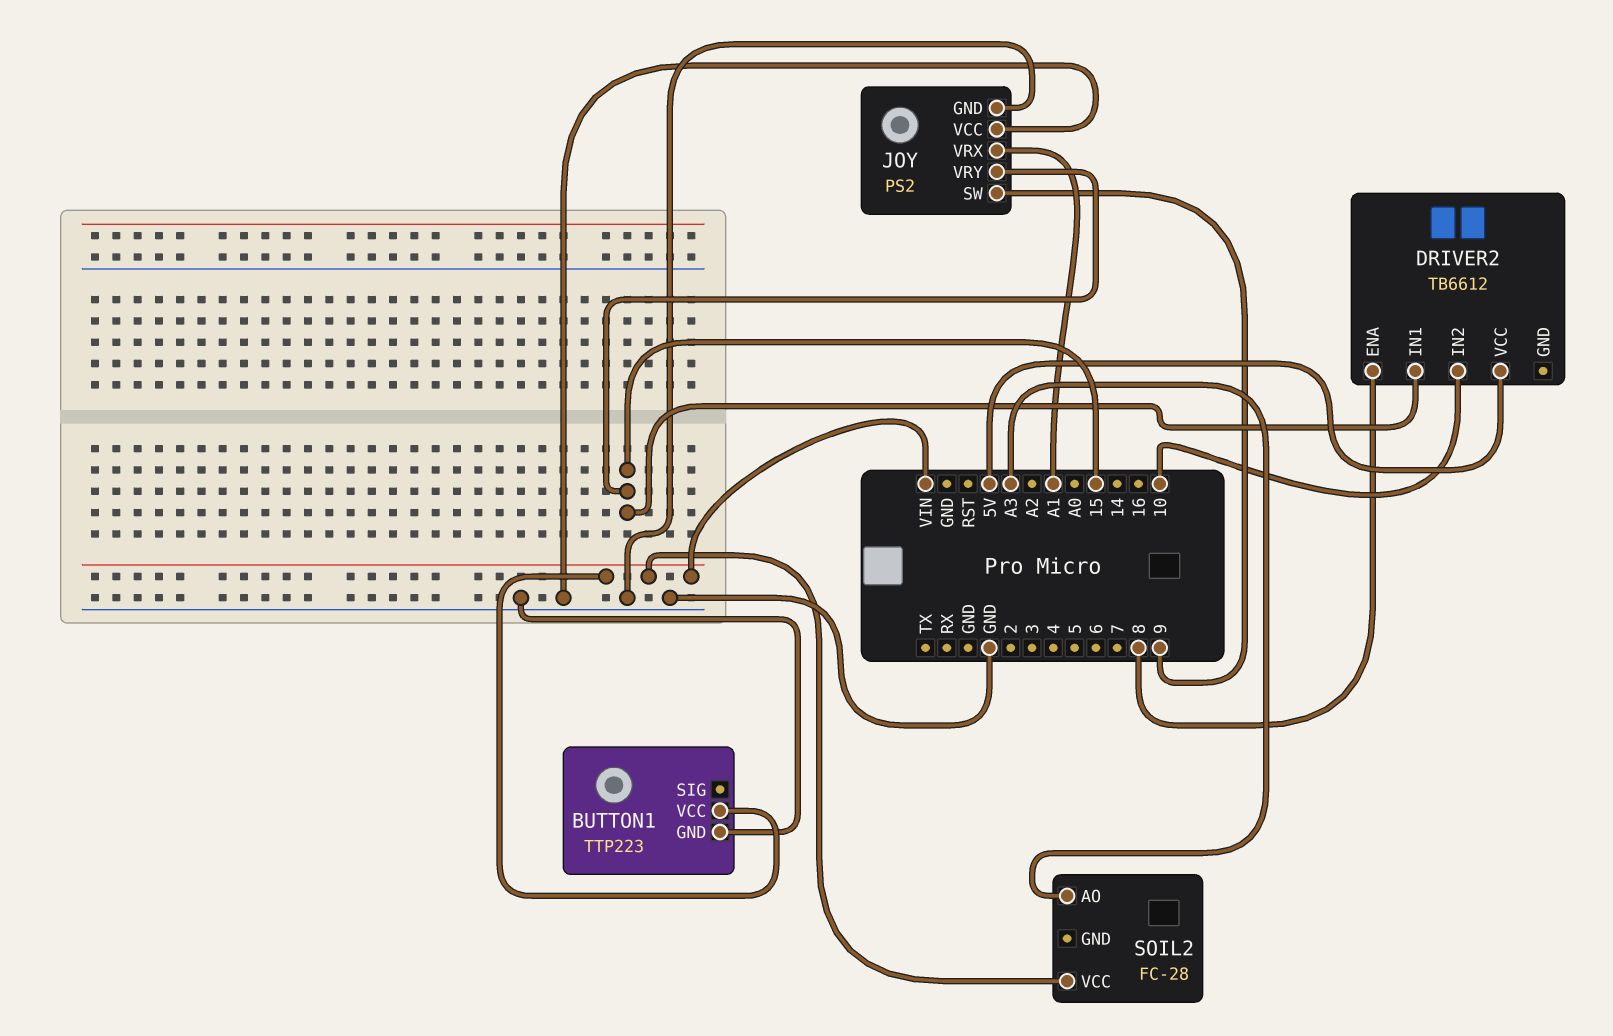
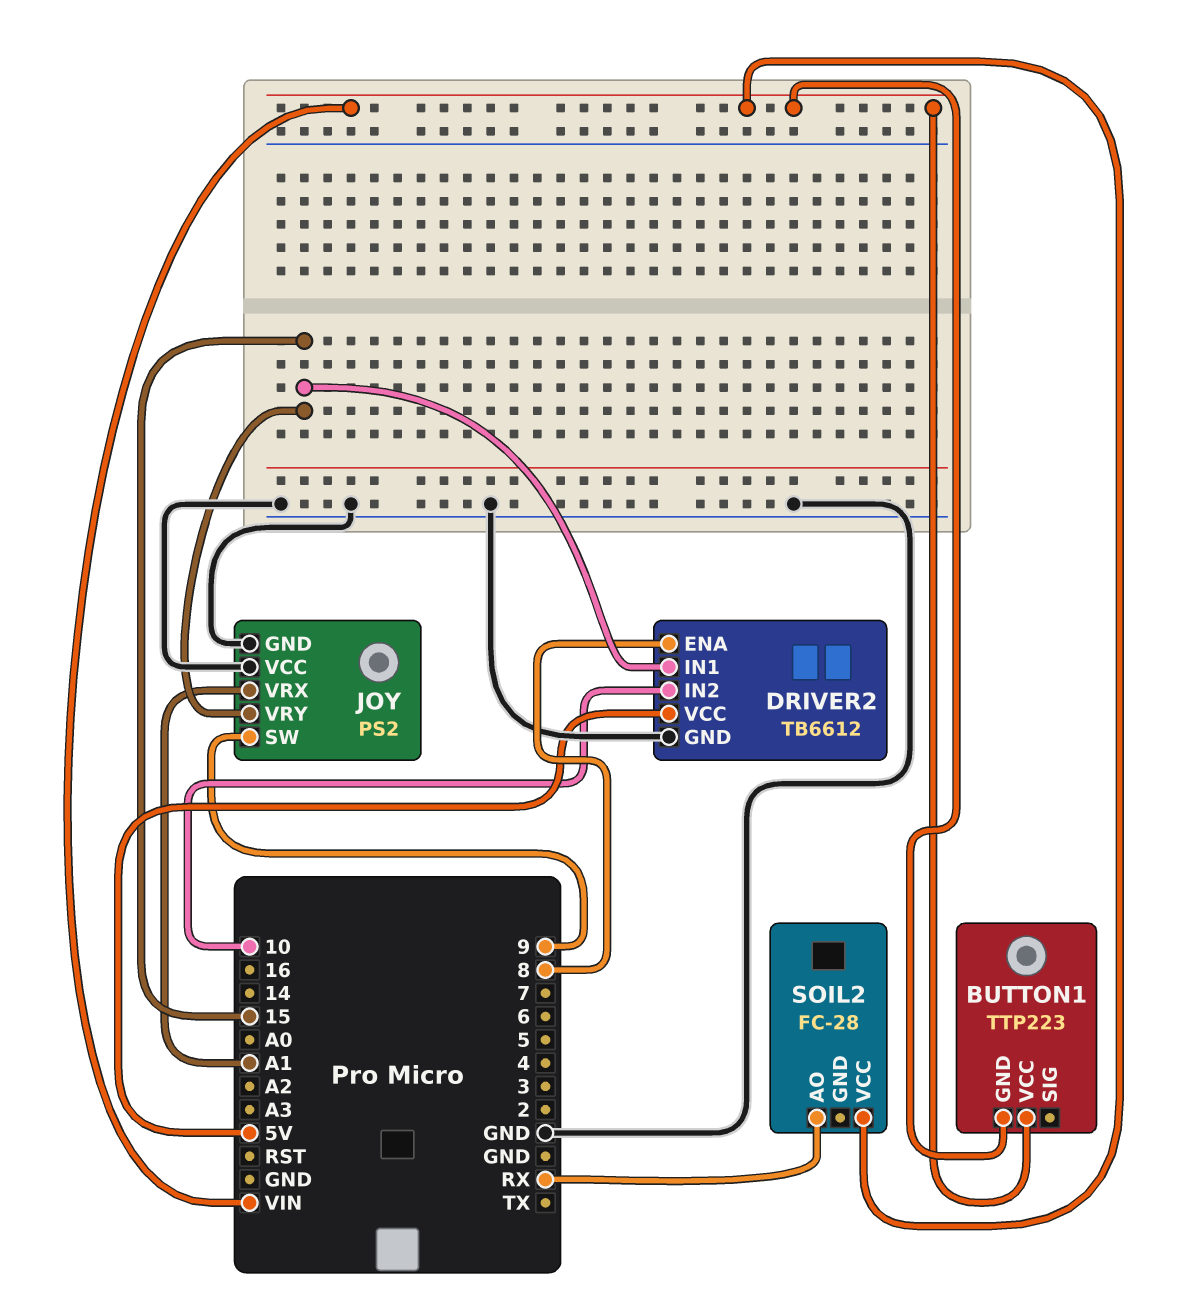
BUTTON1 pin GND: GND -> VIN
DRIVER2 pin GND: none -> GND
SOIL2 pin AO: A3 -> RX

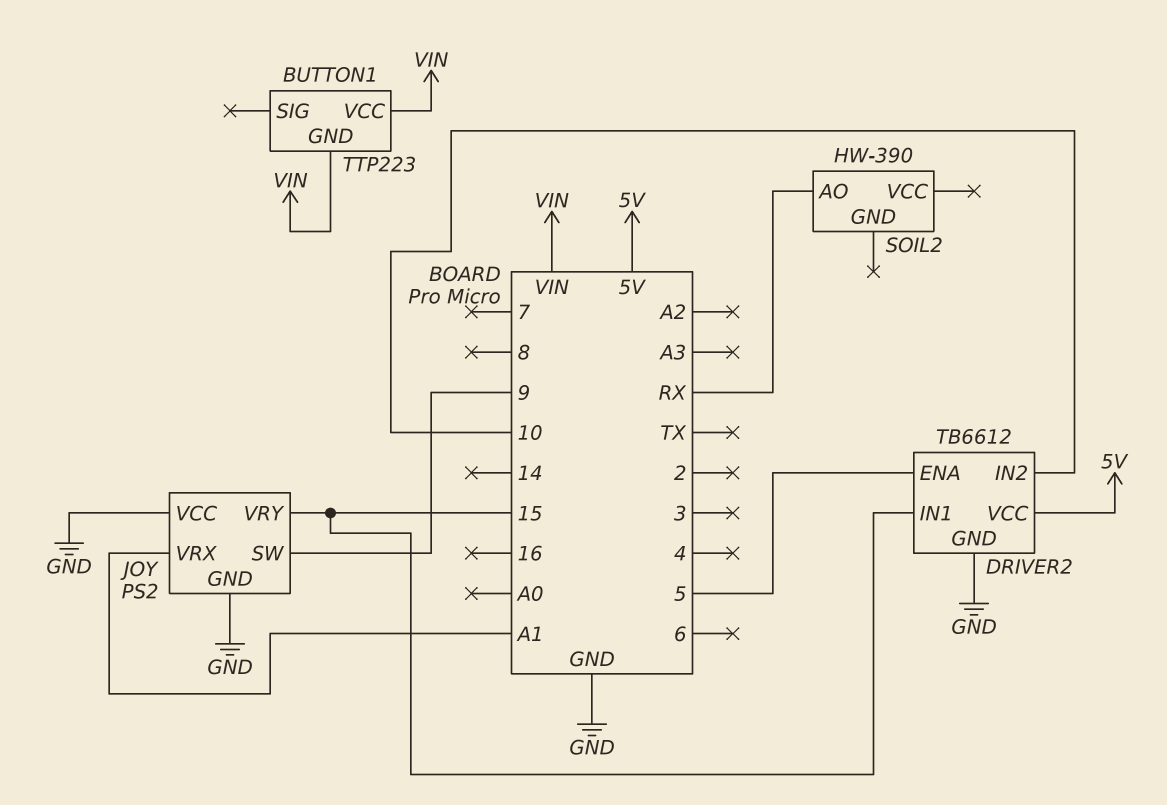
DRIVER2 pin ENA: 8 -> 5
SOIL2: FC-28 -> HW-390
SOIL2 pin VCC: VIN -> none

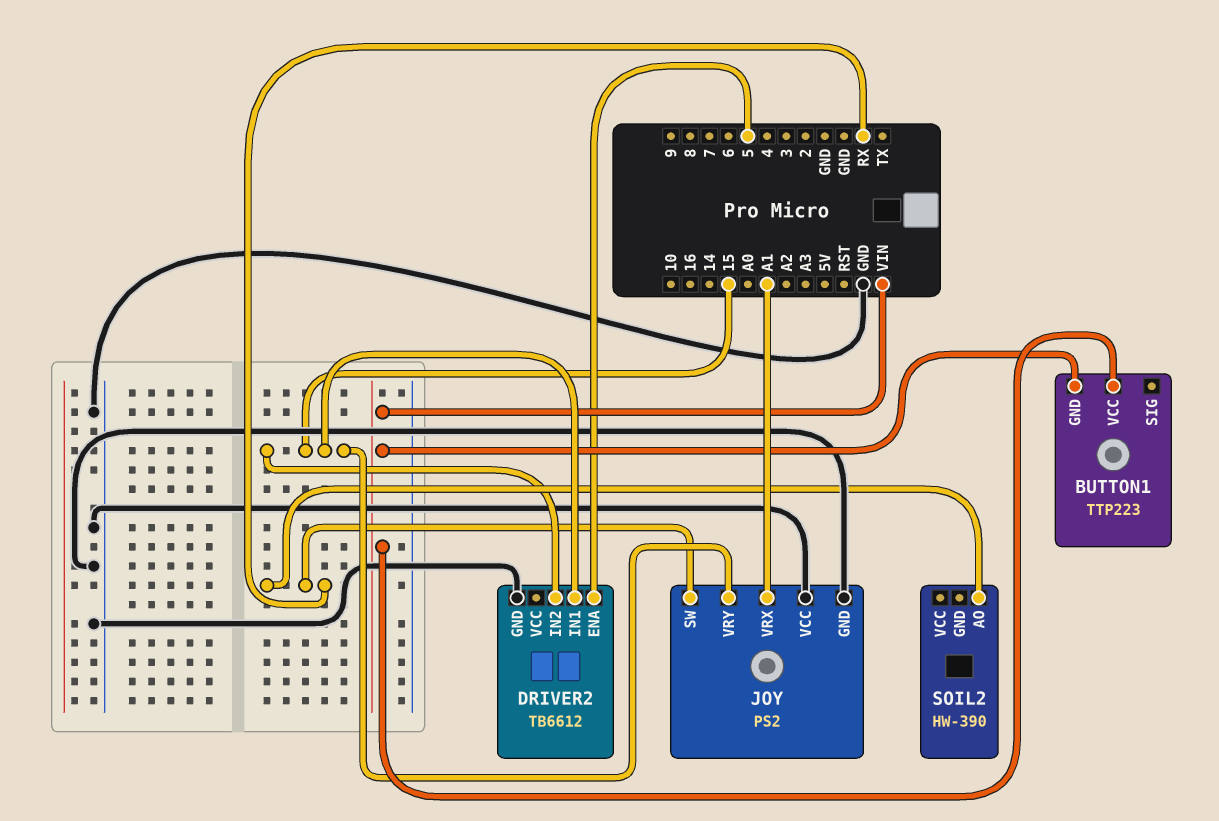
DRIVER2 pin IN2: 10 -> 15
DRIVER2 pin VCC: 5V -> none
JOY pin SW: 9 -> RX

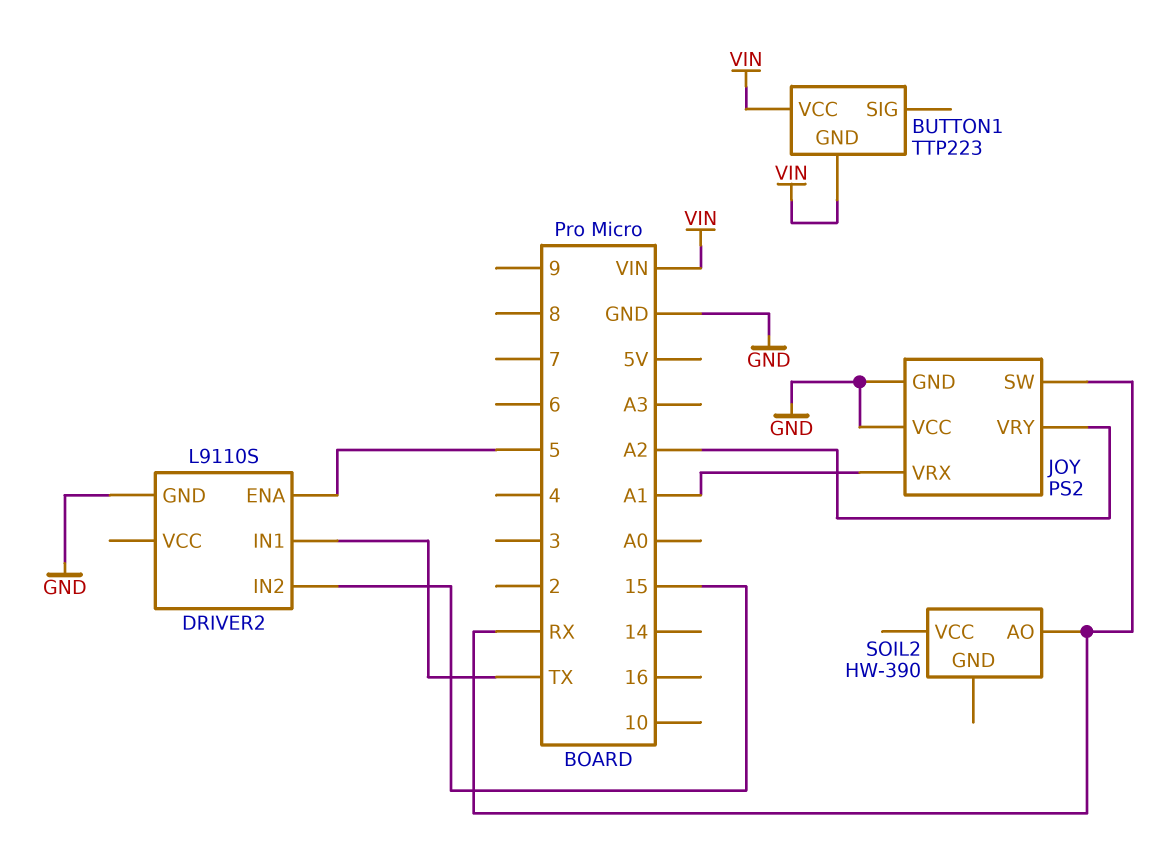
DRIVER2: TB6612 -> L9110S
DRIVER2 pin IN1: 15 -> TX
JOY pin VRY: 15 -> A2

